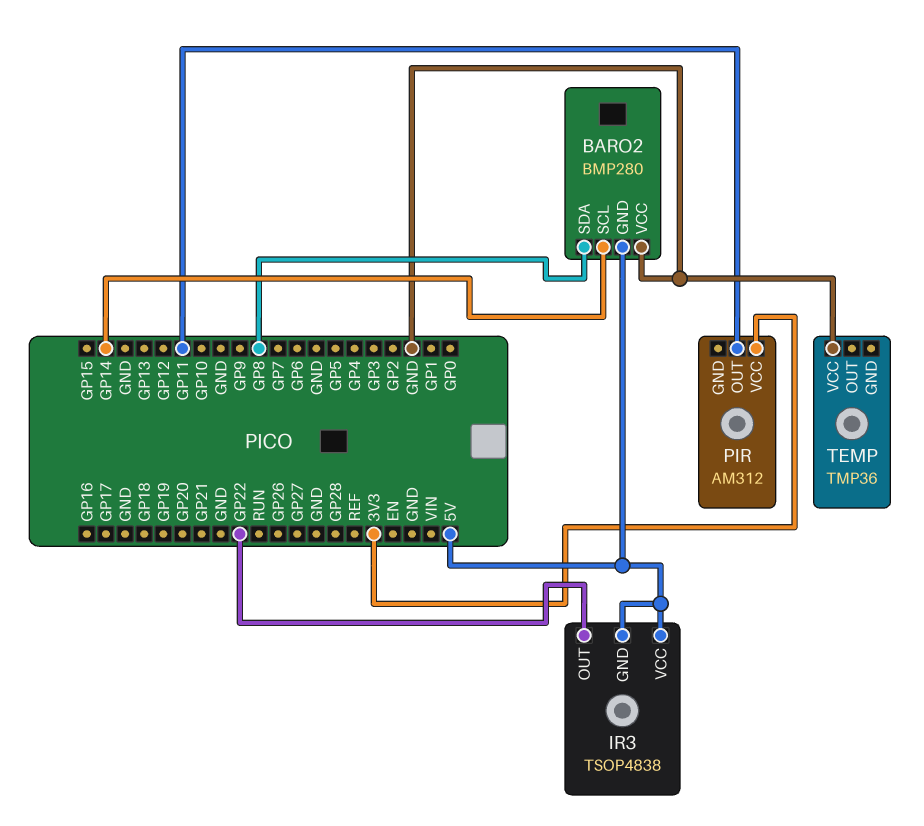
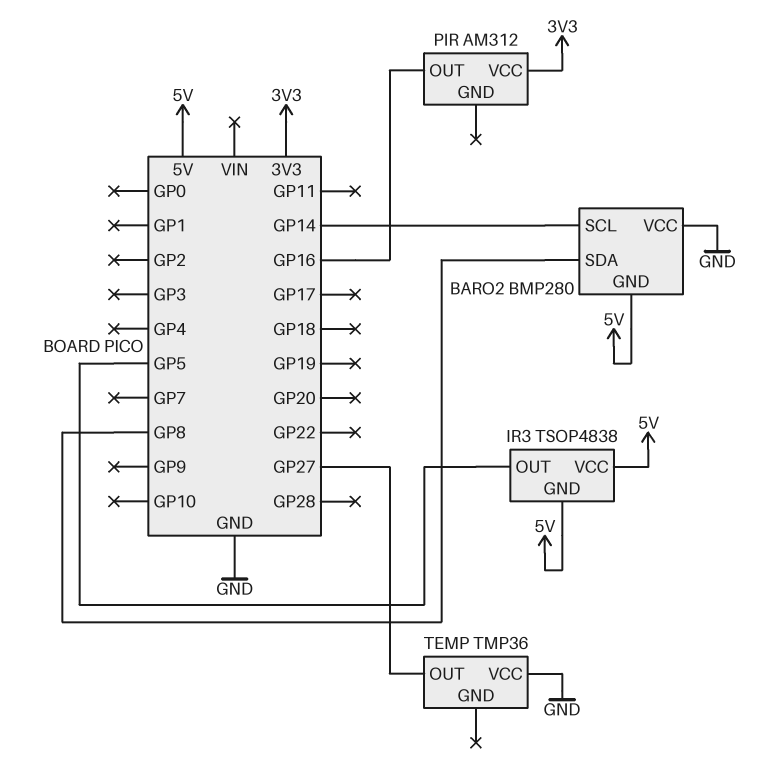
IR3 pin OUT: GP22 -> GP5
PIR pin OUT: GP11 -> GP16
TEMP pin OUT: none -> GP27

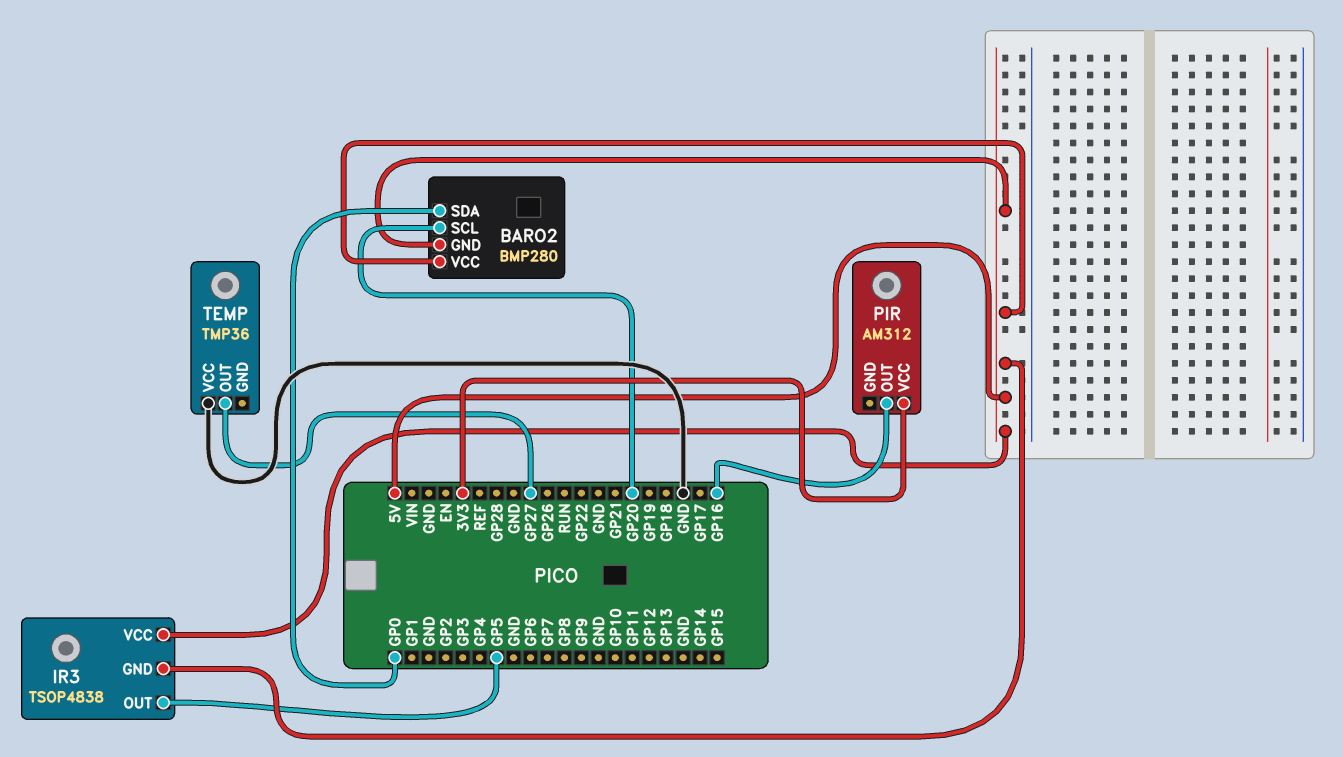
BARO2 pin SCL: GP14 -> GP20
BARO2 pin SDA: GP8 -> GP0
BARO2 pin VCC: GND -> 5V

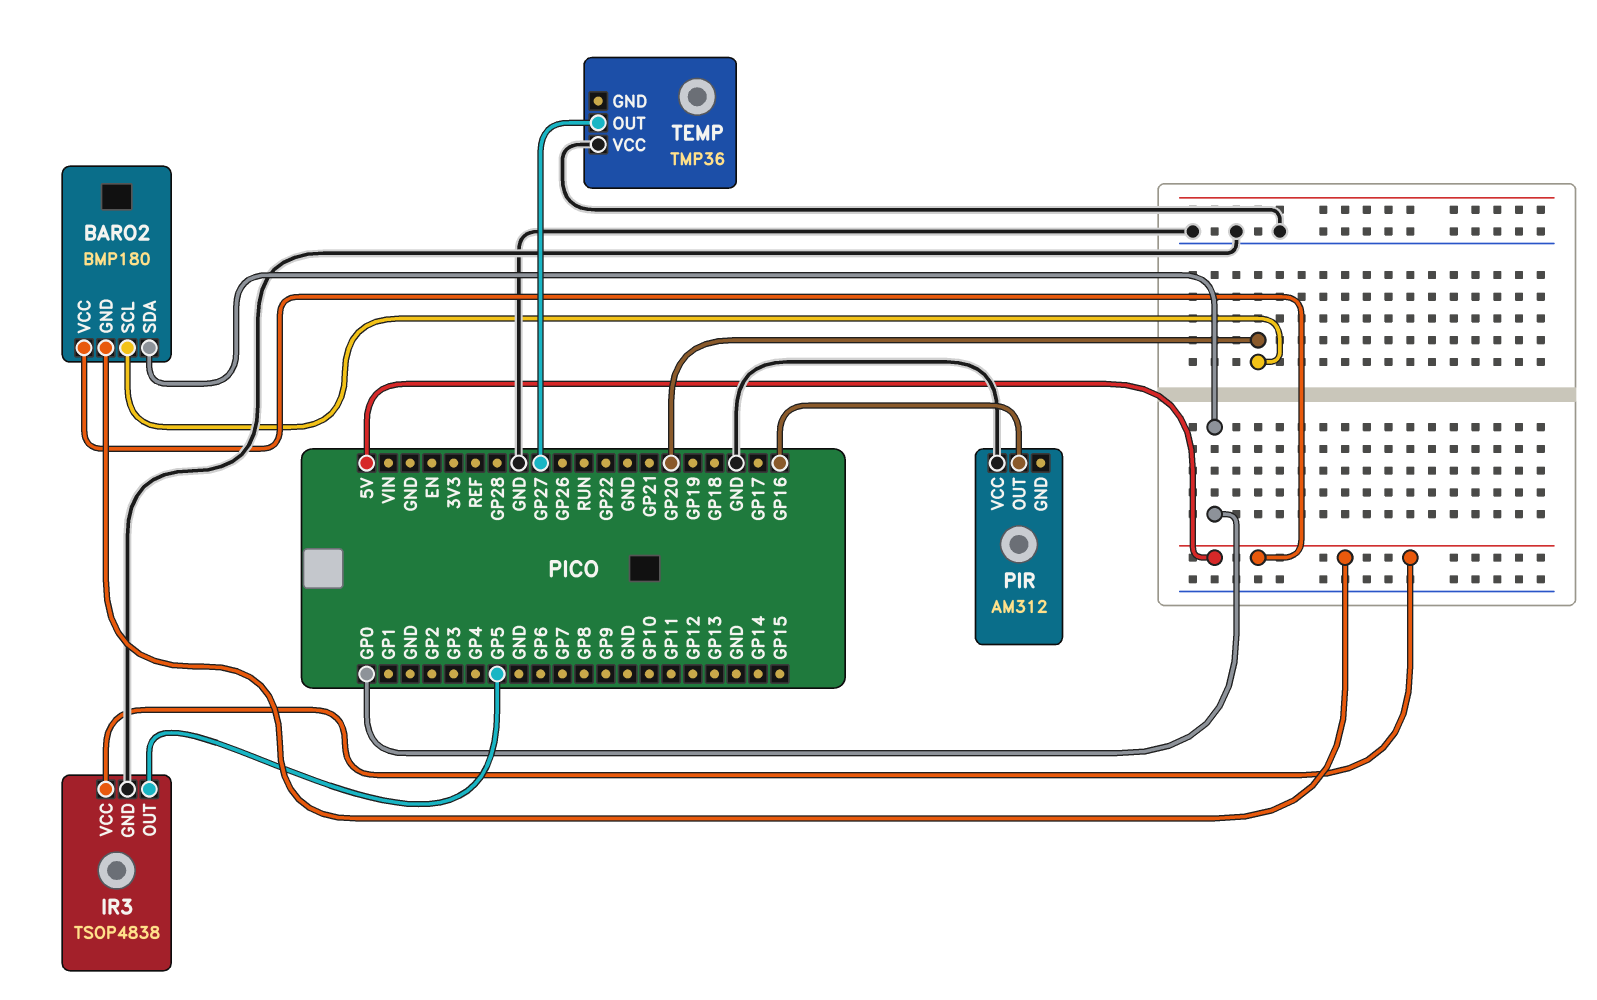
BARO2: BMP280 -> BMP180
IR3 pin GND: 5V -> GND
PIR pin VCC: 3V3 -> GND

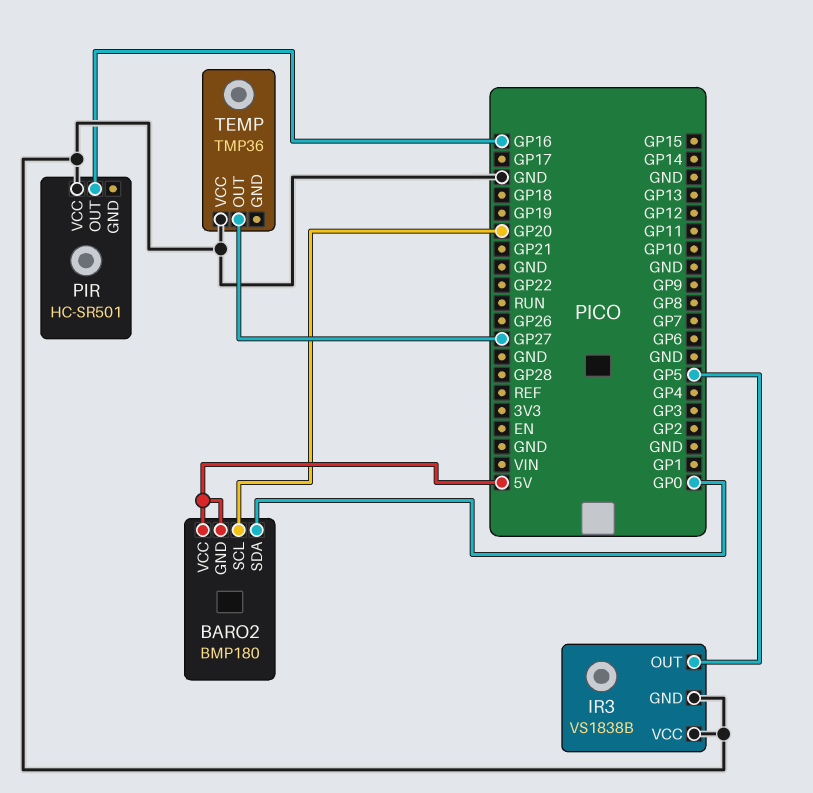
IR3: TSOP4838 -> VS1838B
IR3 pin VCC: 5V -> GND
PIR: AM312 -> HC-SR501

